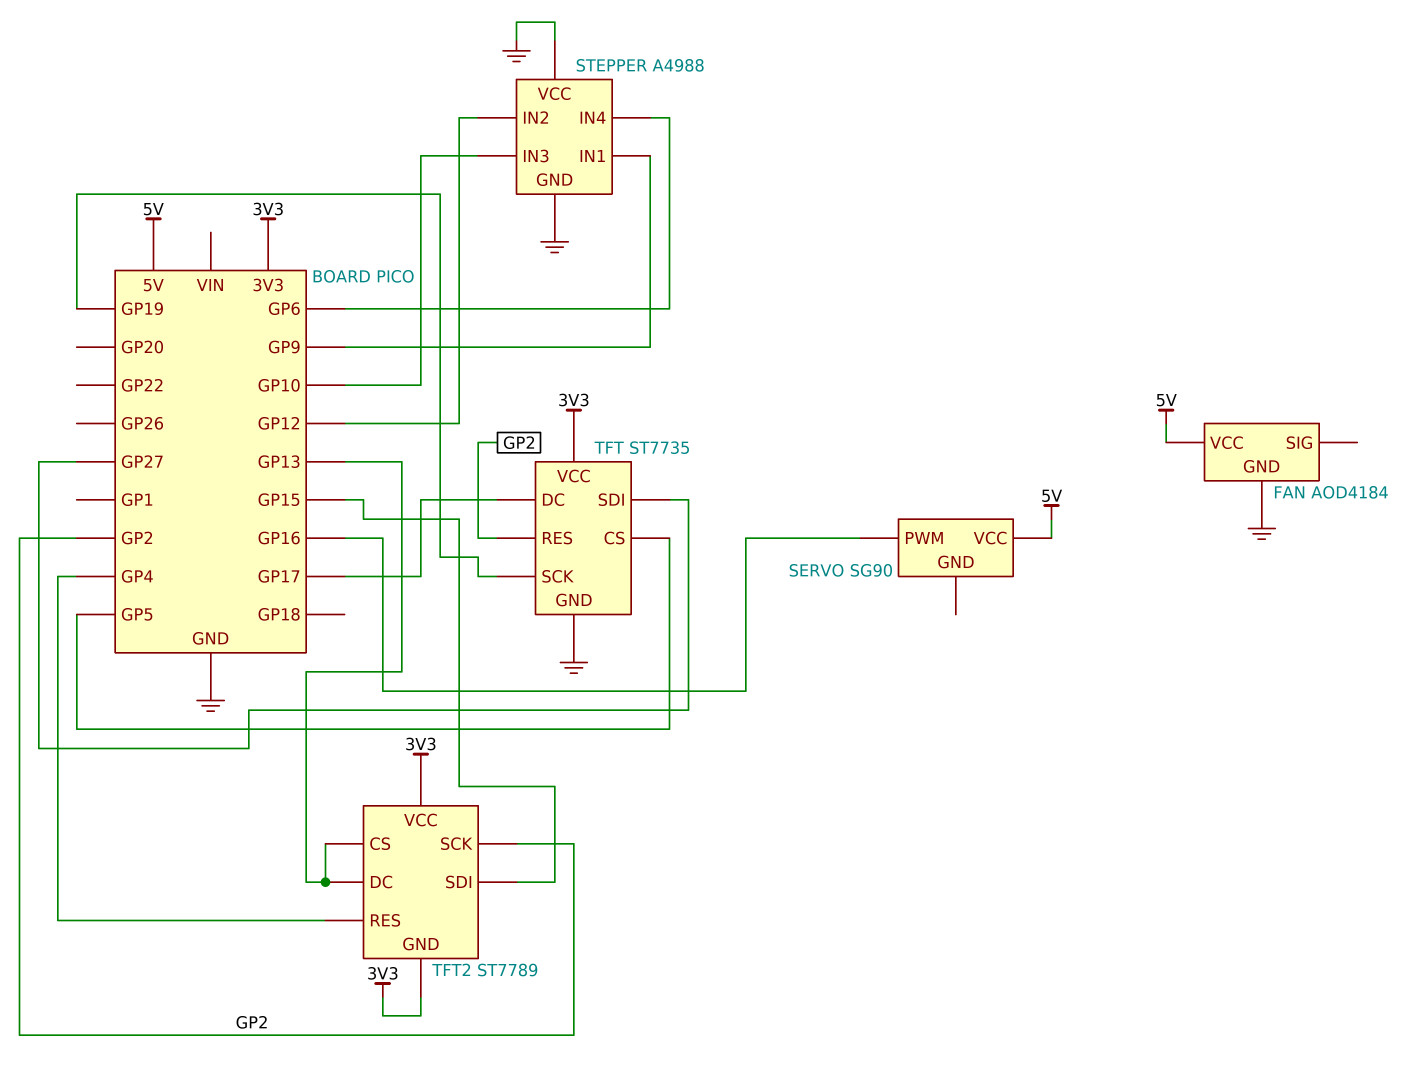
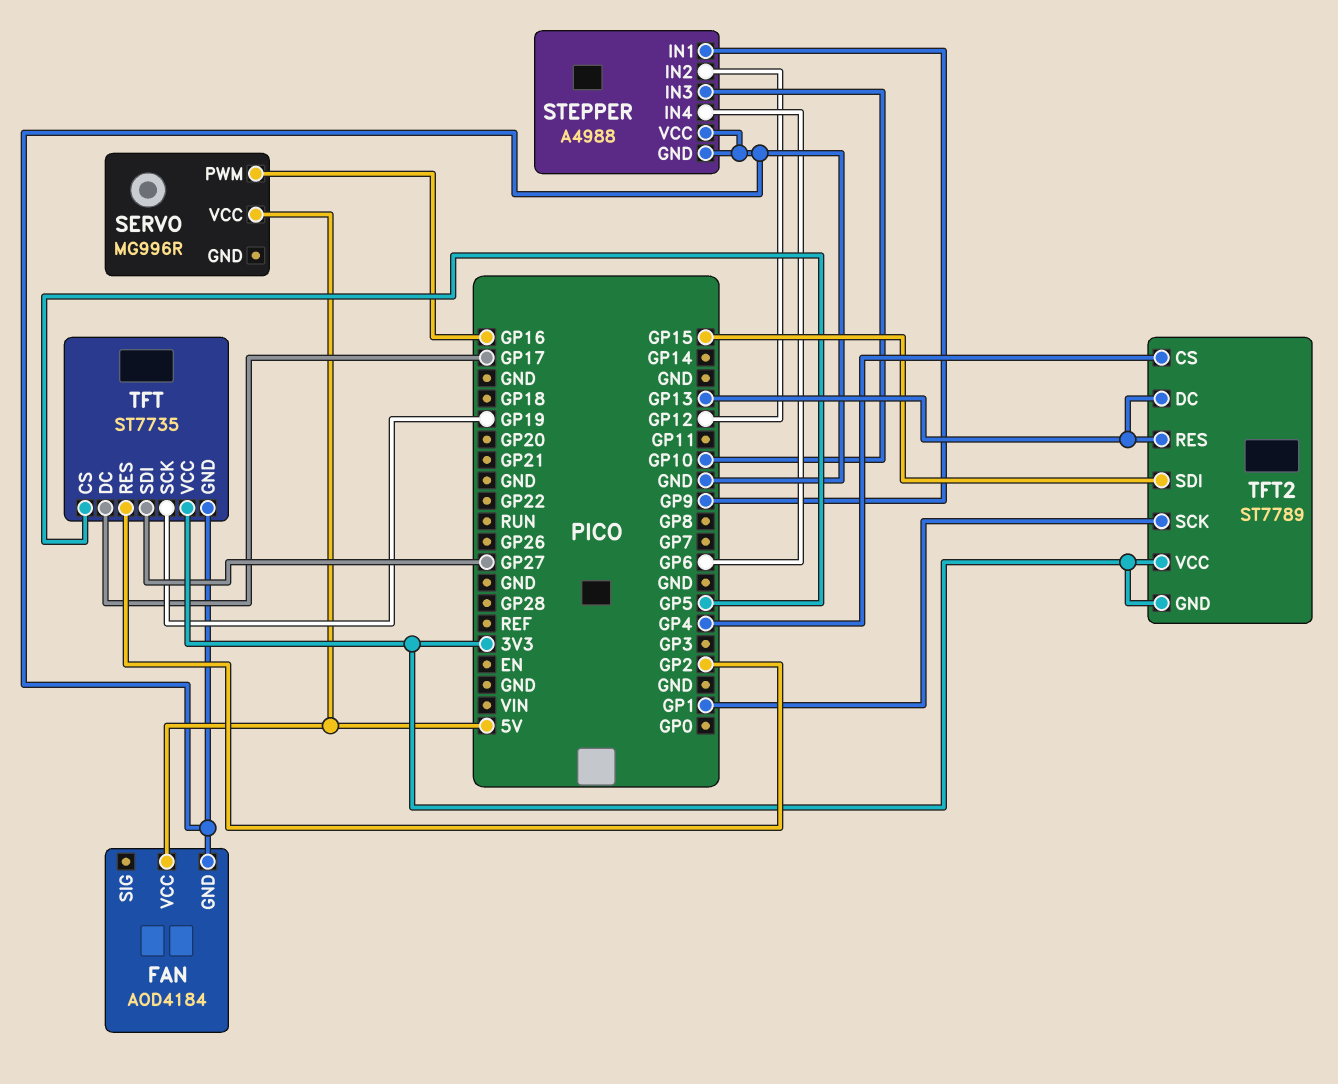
SERVO: SG90 -> MG996R
TFT2 pin CS: GP13 -> GP4
TFT2 pin RES: GP4 -> GP13
TFT2 pin SCK: GP2 -> GP1

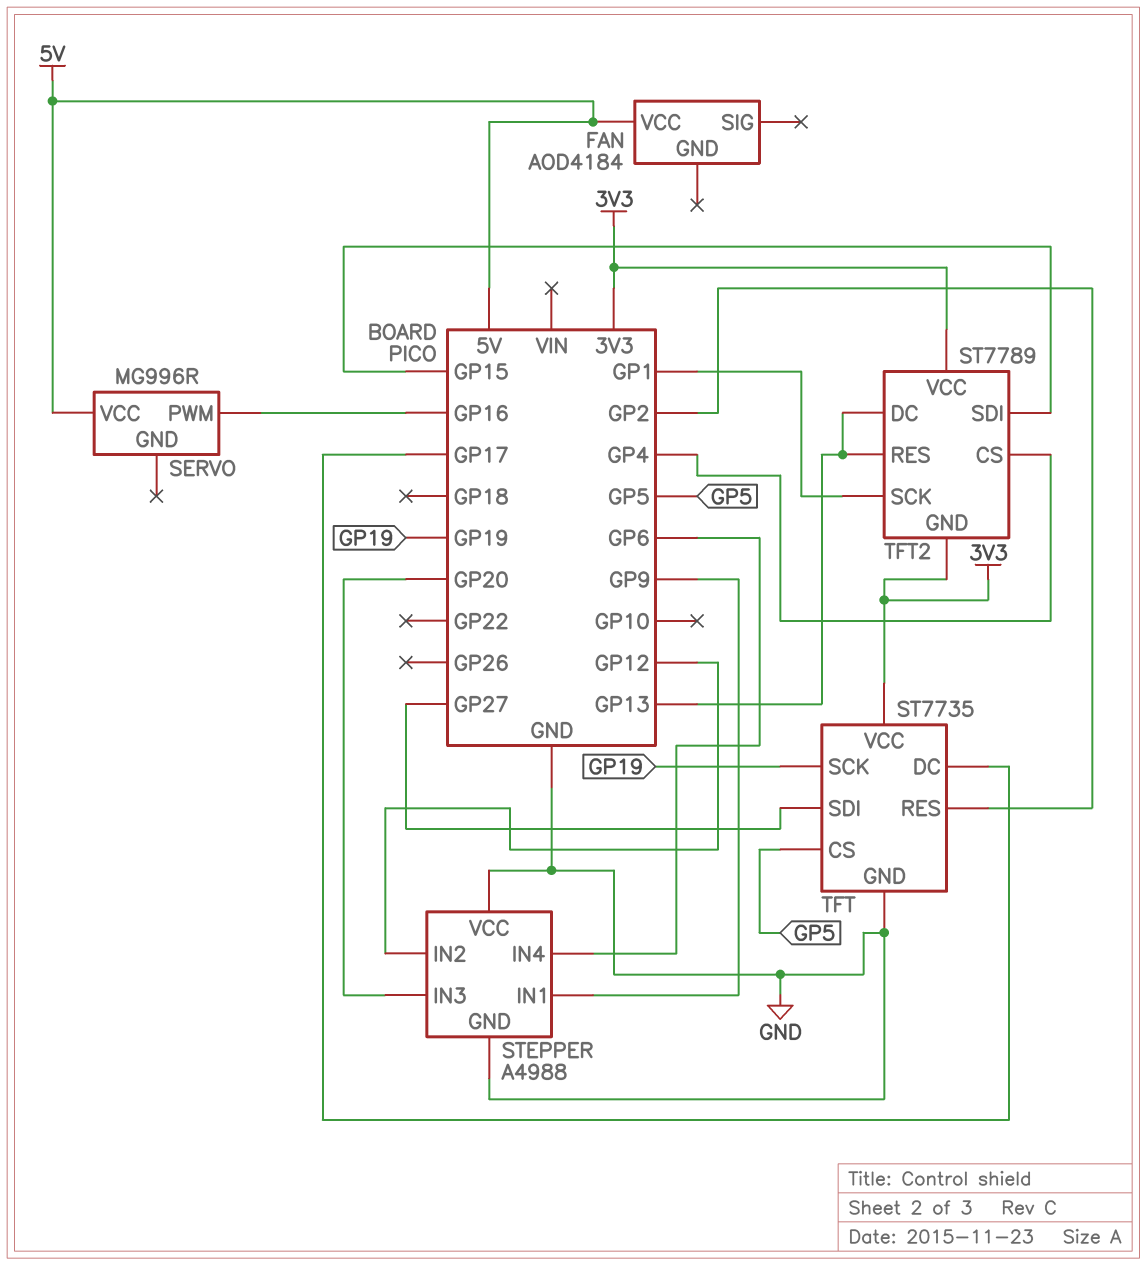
FAN pin GND: GND -> none
STEPPER pin IN3: GP10 -> GP20

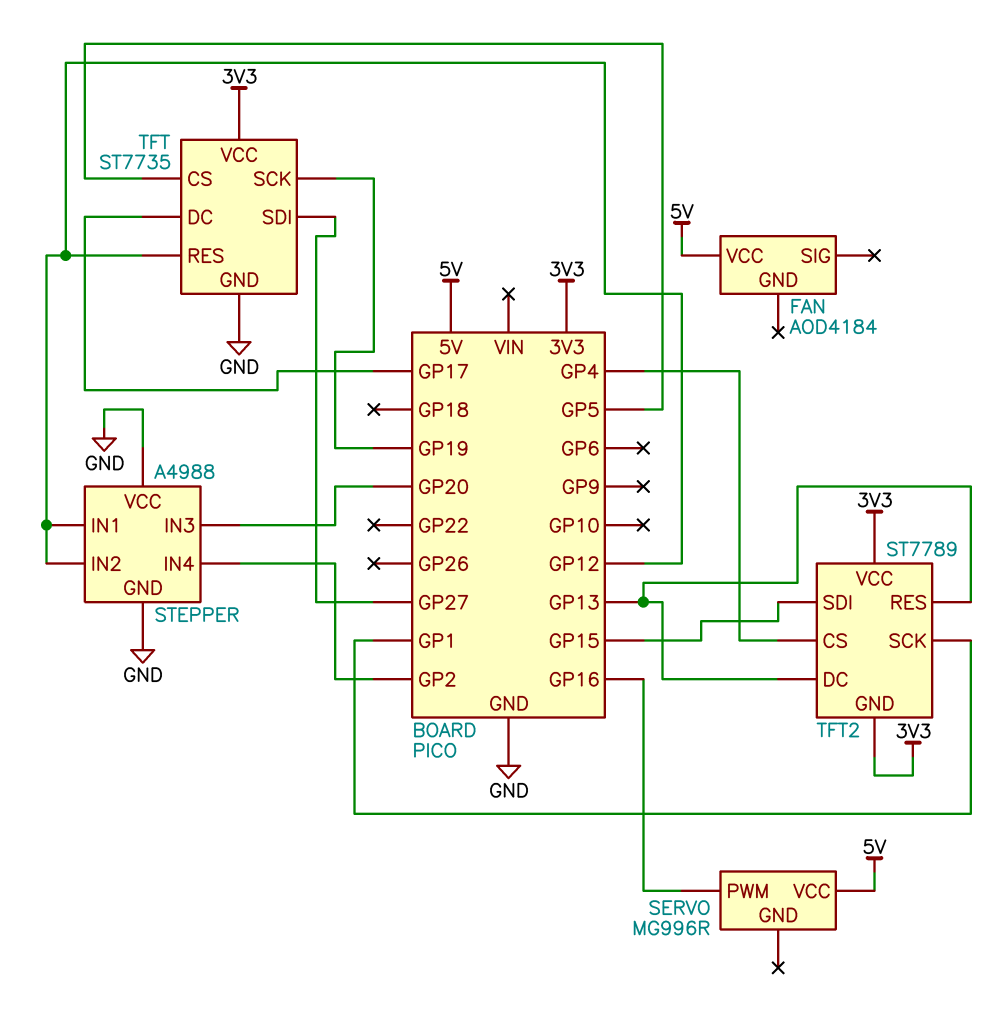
STEPPER pin IN1: GP9 -> GP12
STEPPER pin IN4: GP6 -> GP2
TFT pin RES: GP2 -> GP12

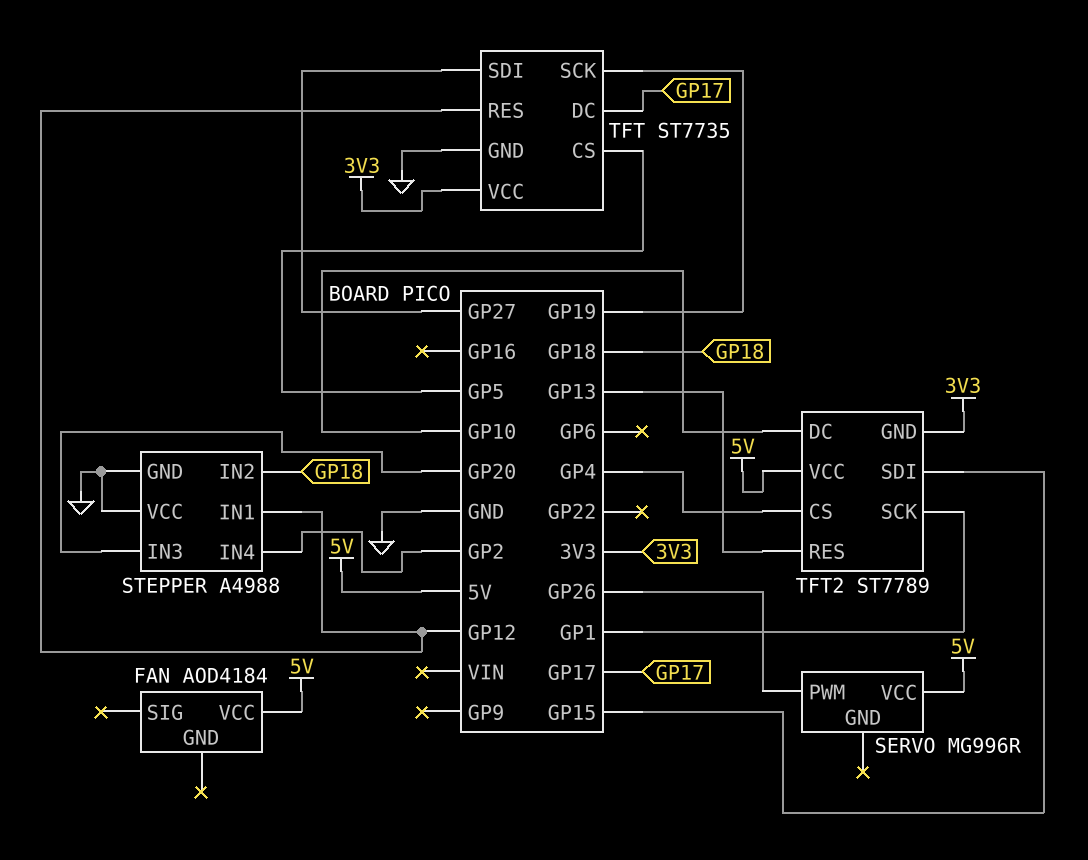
SERVO pin PWM: GP16 -> GP26
STEPPER pin IN2: GP12 -> GP18
TFT2 pin DC: GP13 -> GP10
TFT2 pin VCC: 3V3 -> 5V

